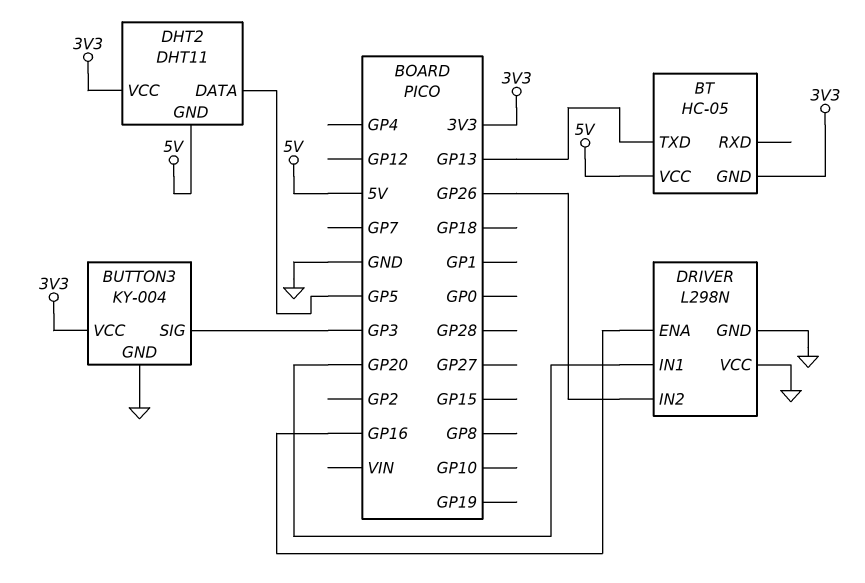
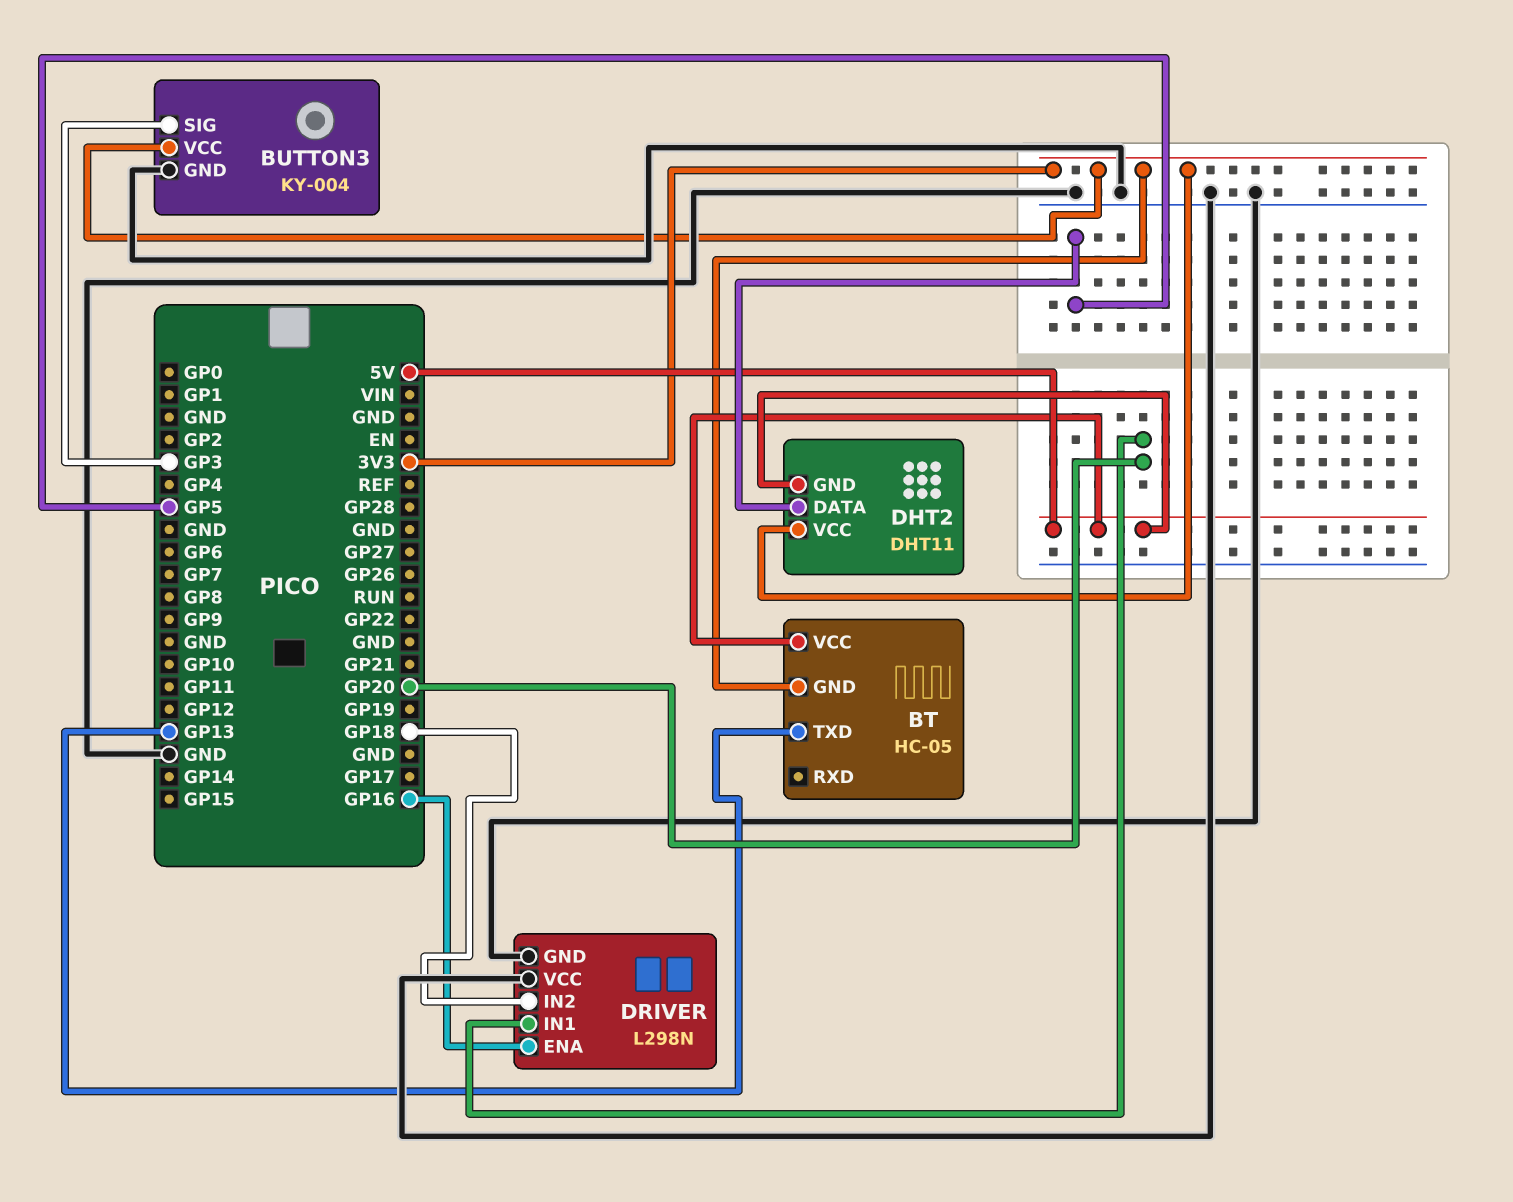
DRIVER pin IN2: GP26 -> GP18

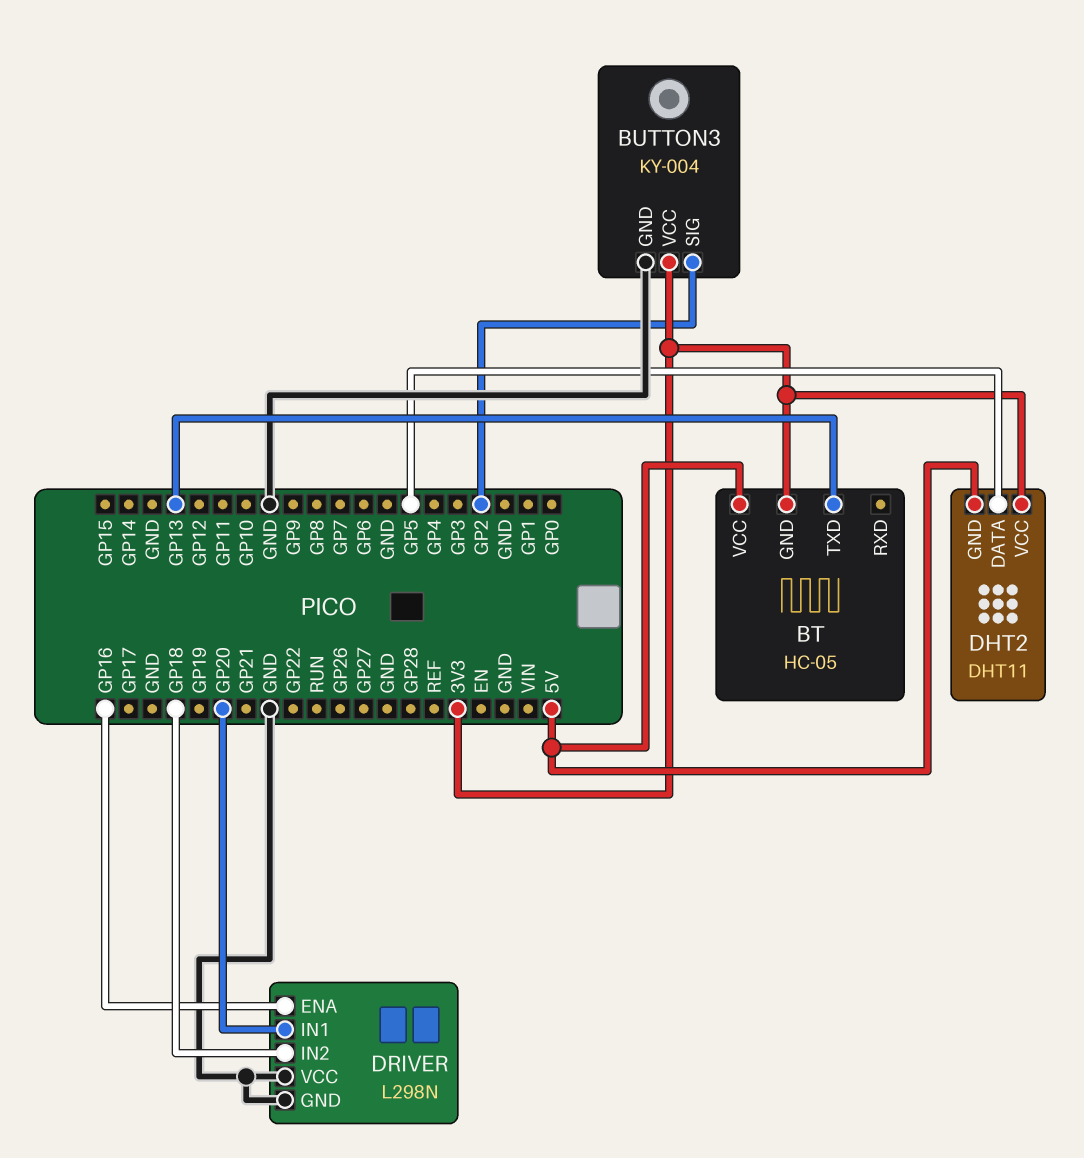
BUTTON3 pin SIG: GP3 -> GP2

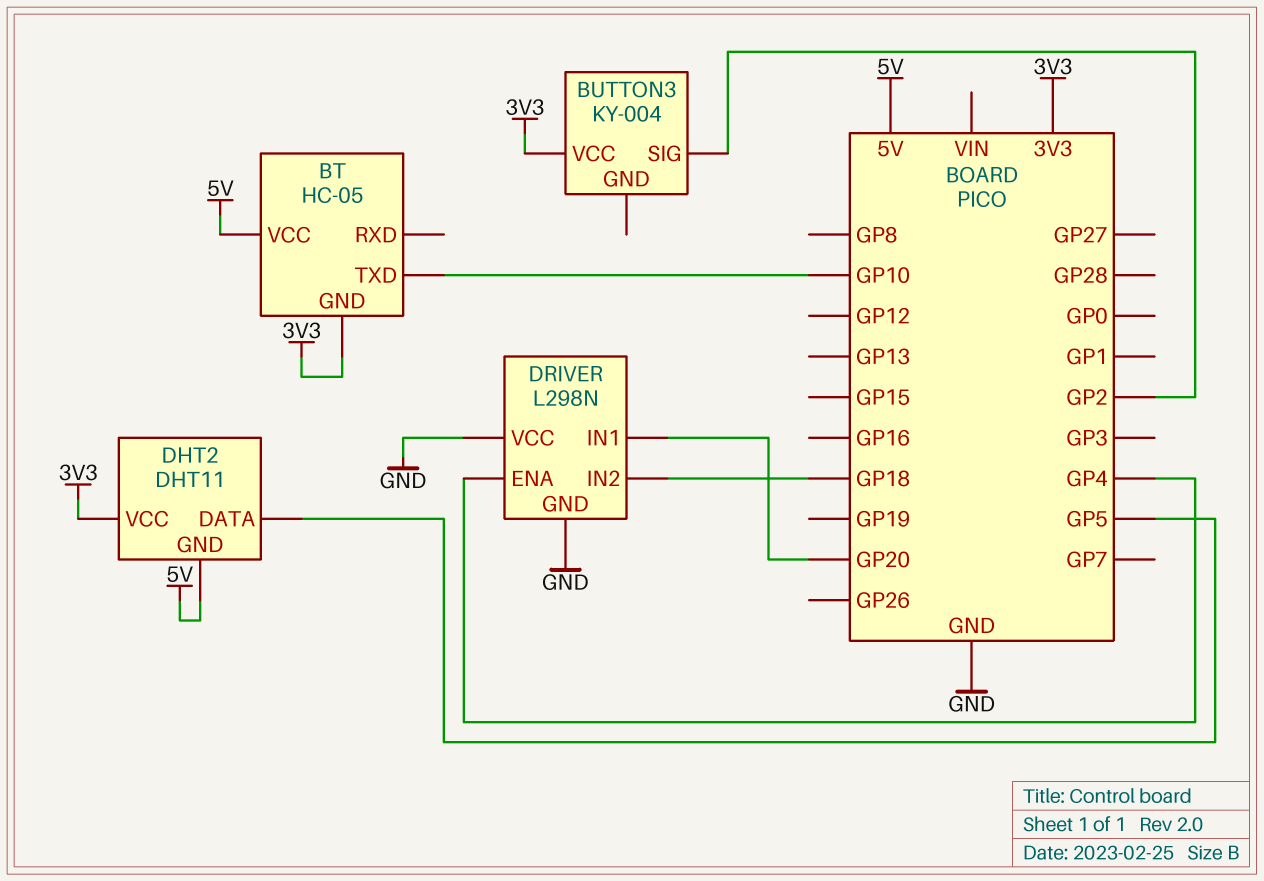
BT pin TXD: GP13 -> GP10
BUTTON3 pin GND: GND -> none
DRIVER pin ENA: GP16 -> GP4

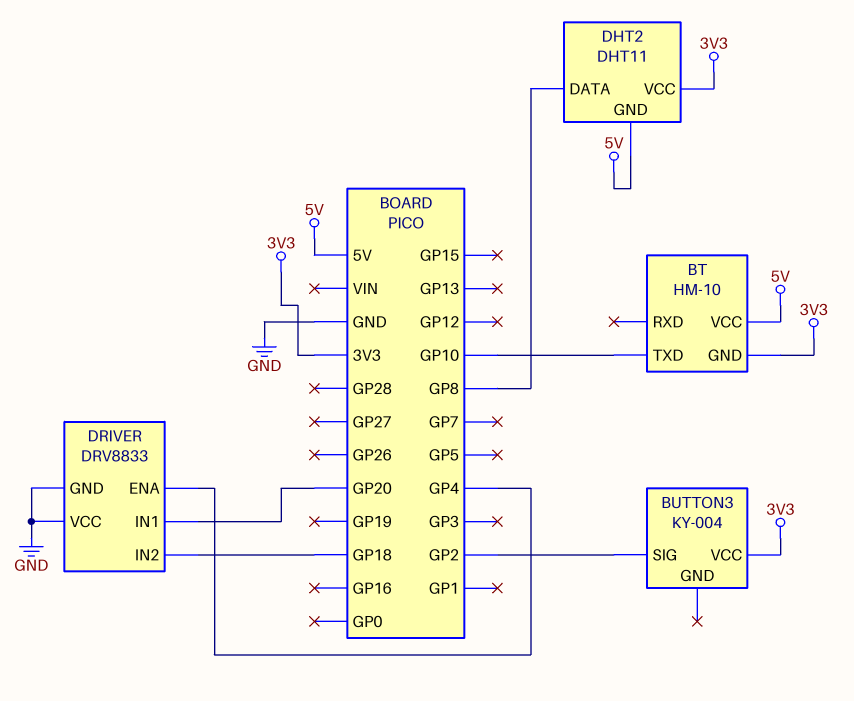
BT: HC-05 -> HM-10
DHT2 pin DATA: GP5 -> GP8
DRIVER: L298N -> DRV8833

